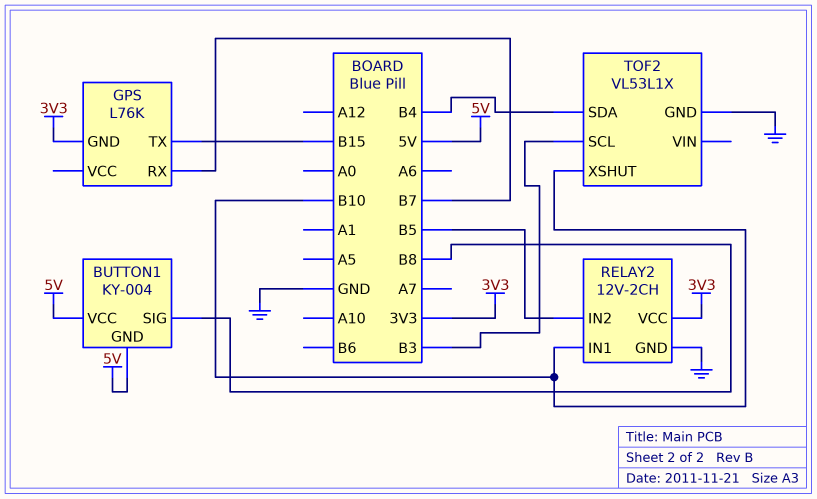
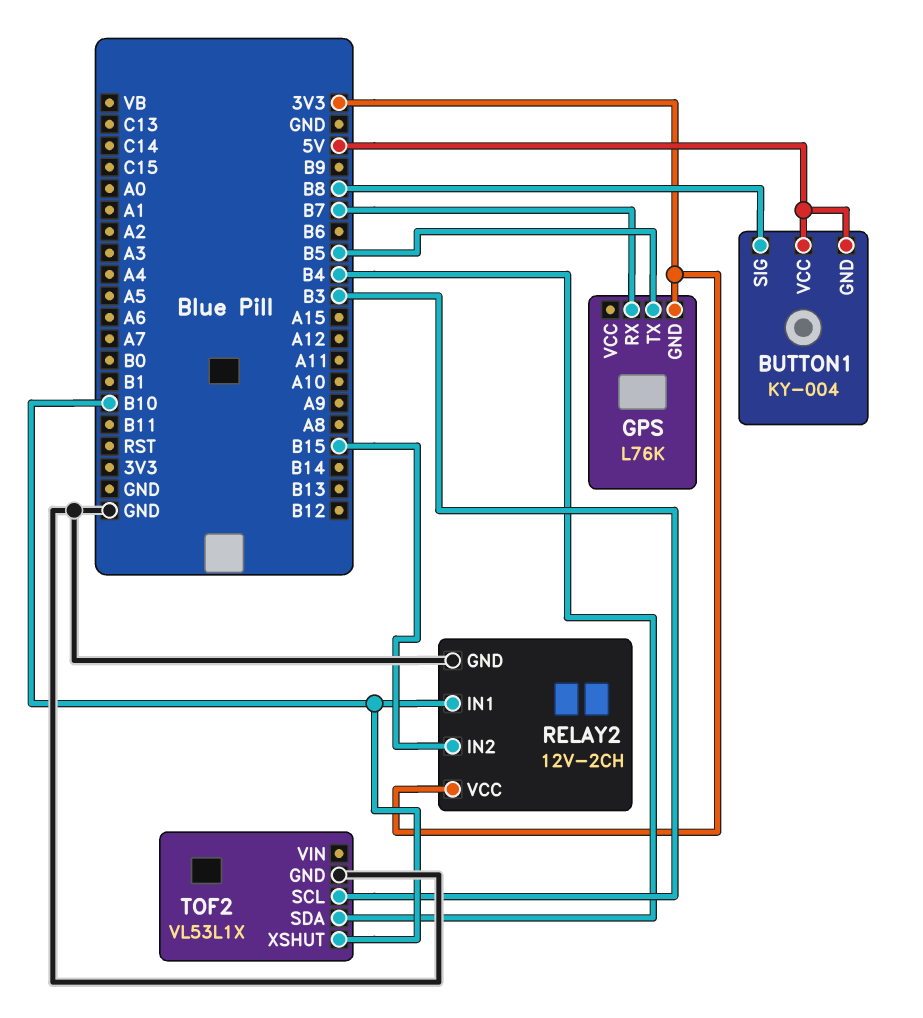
GPS pin TX: B15 -> B5
RELAY2 pin IN2: B5 -> B15

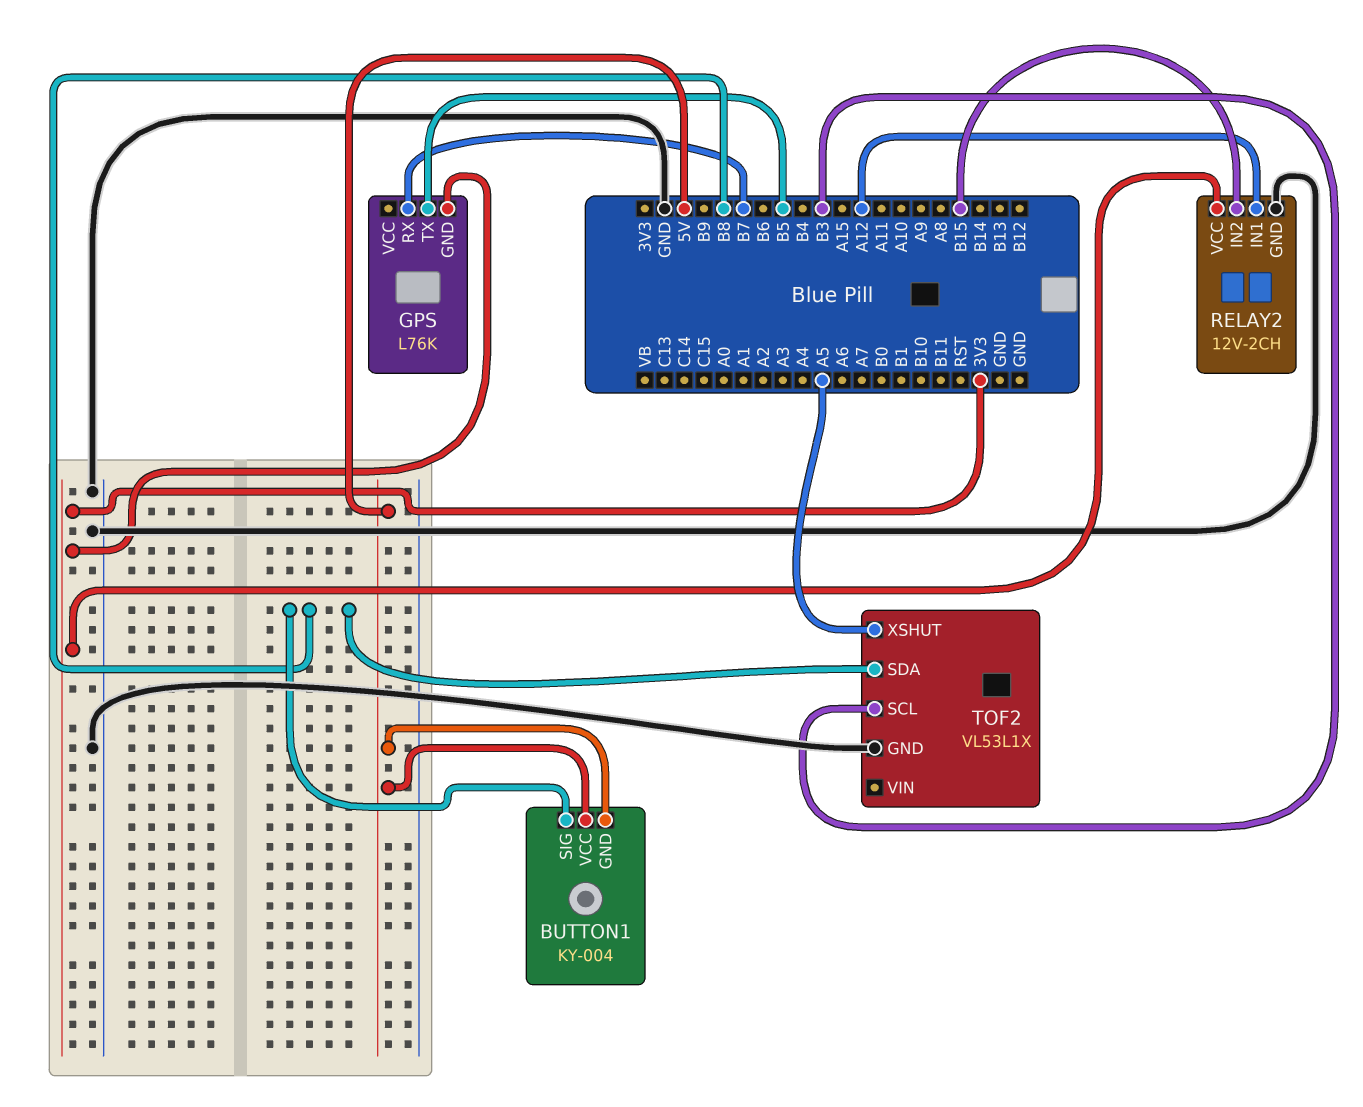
RELAY2 pin IN1: B10 -> A12
TOF2 pin SDA: B4 -> B8
TOF2 pin XSHUT: B10 -> A5

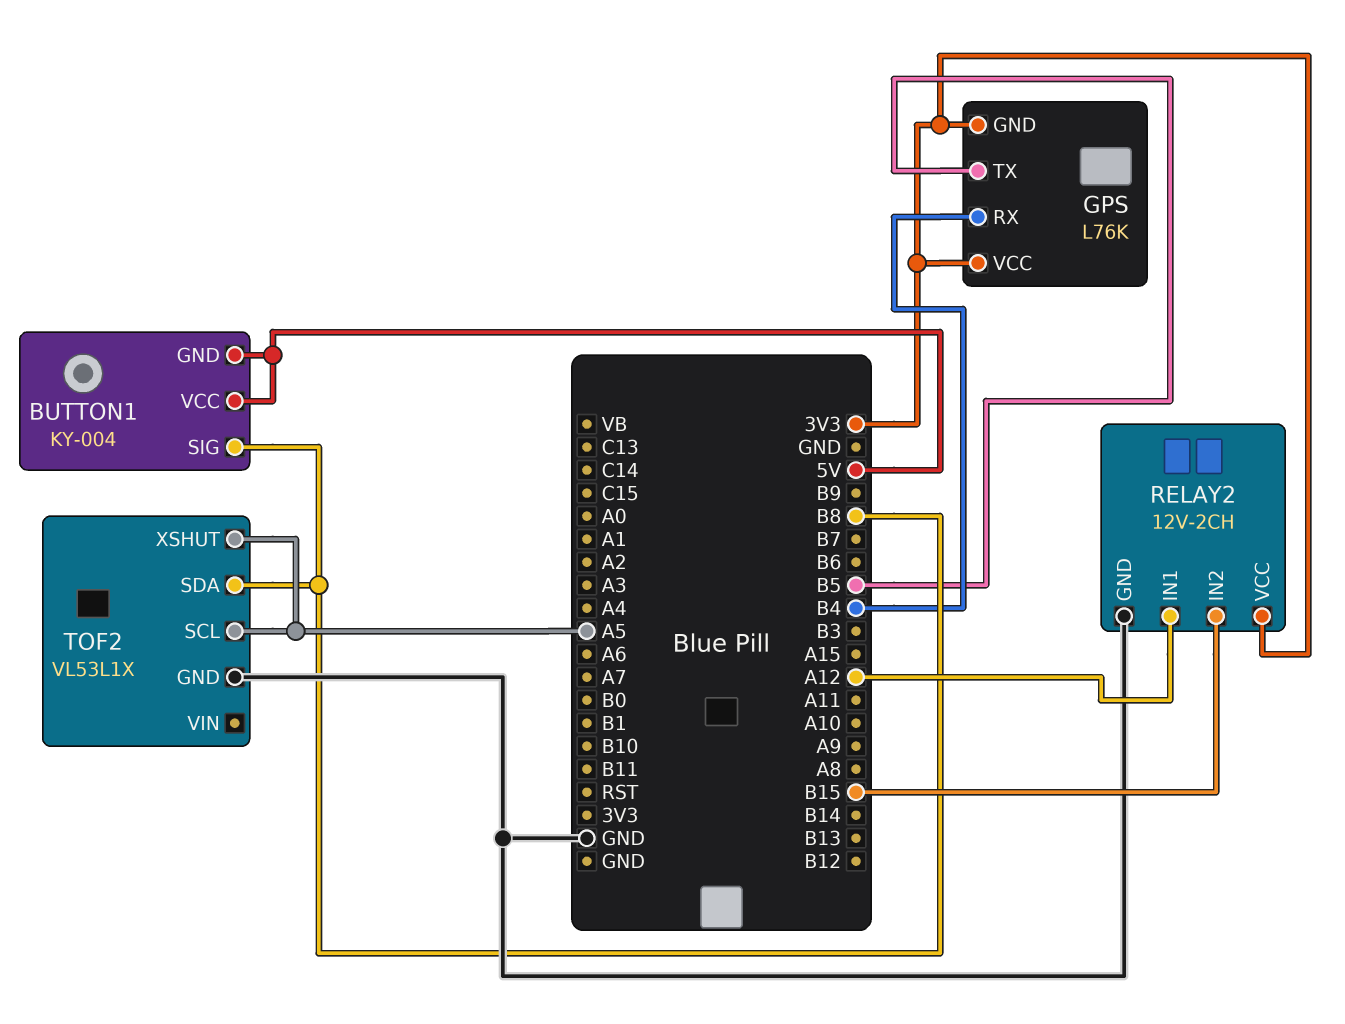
GPS pin RX: B7 -> B4
GPS pin VCC: none -> 3V3
TOF2 pin SCL: B3 -> A5

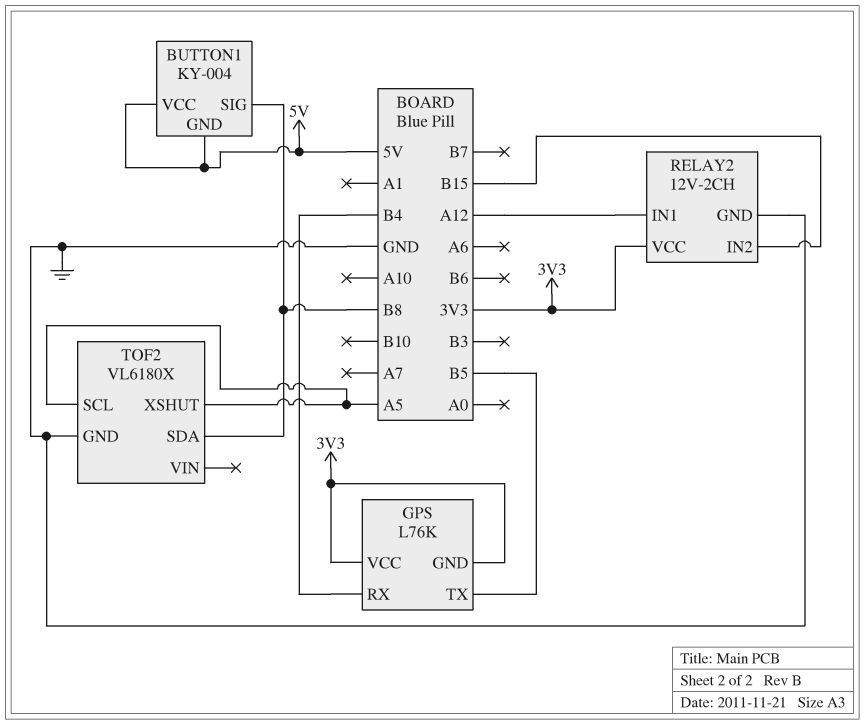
TOF2: VL53L1X -> VL6180X

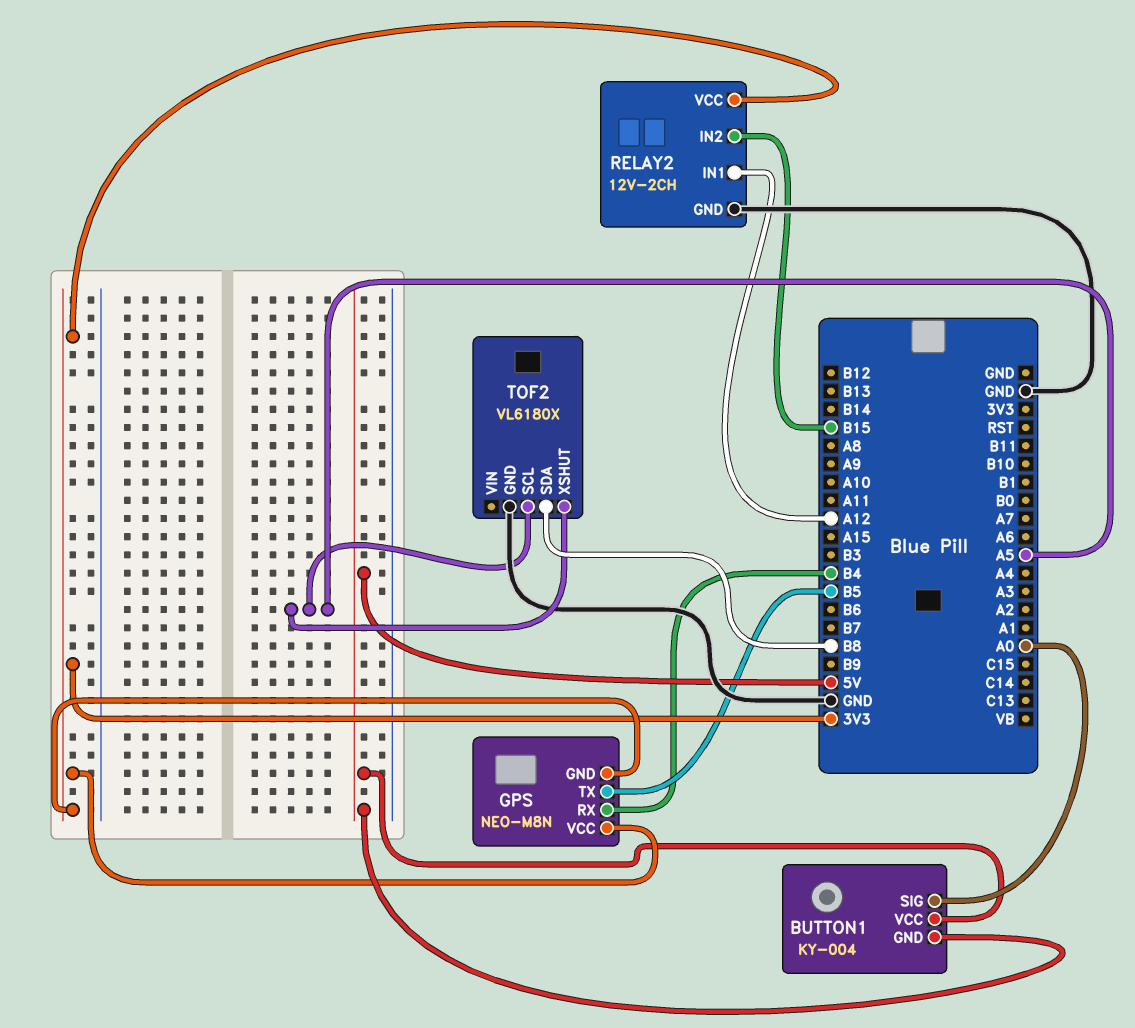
BUTTON1 pin SIG: B8 -> A0
GPS: L76K -> NEO-M8N

